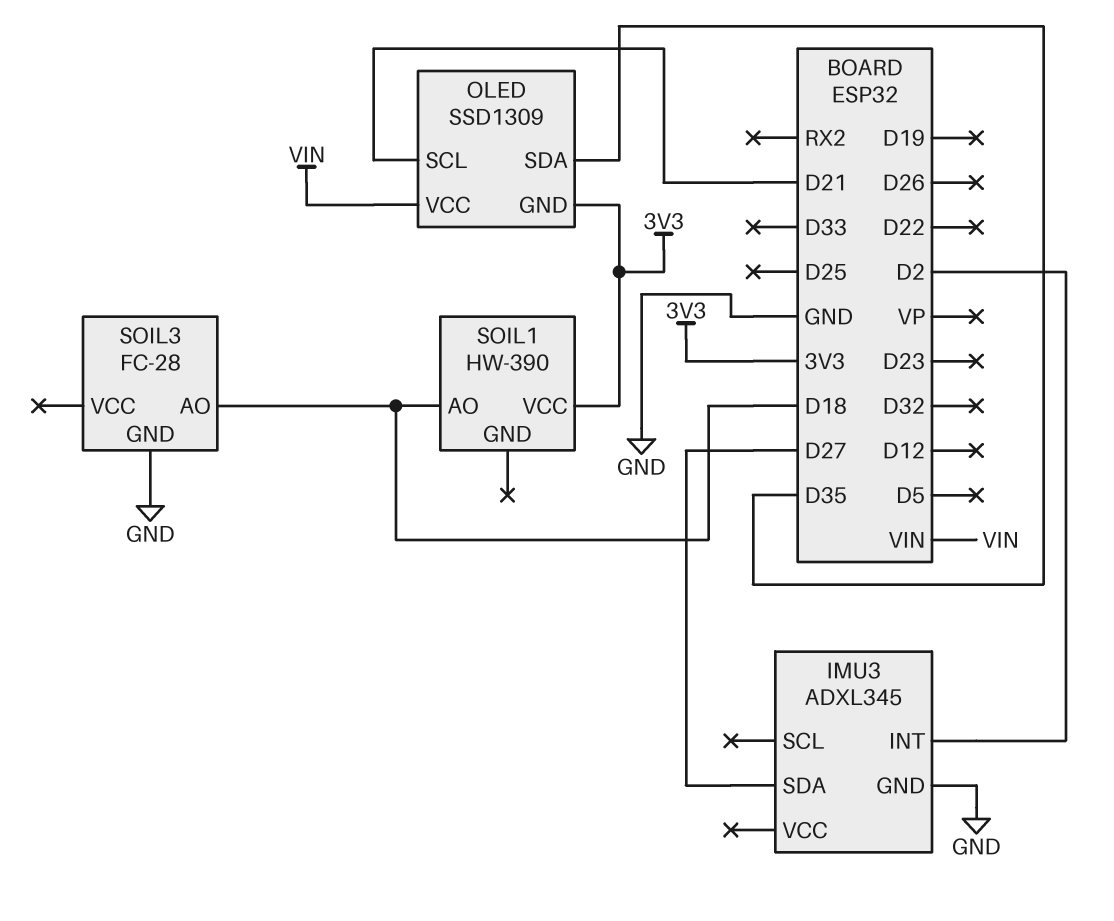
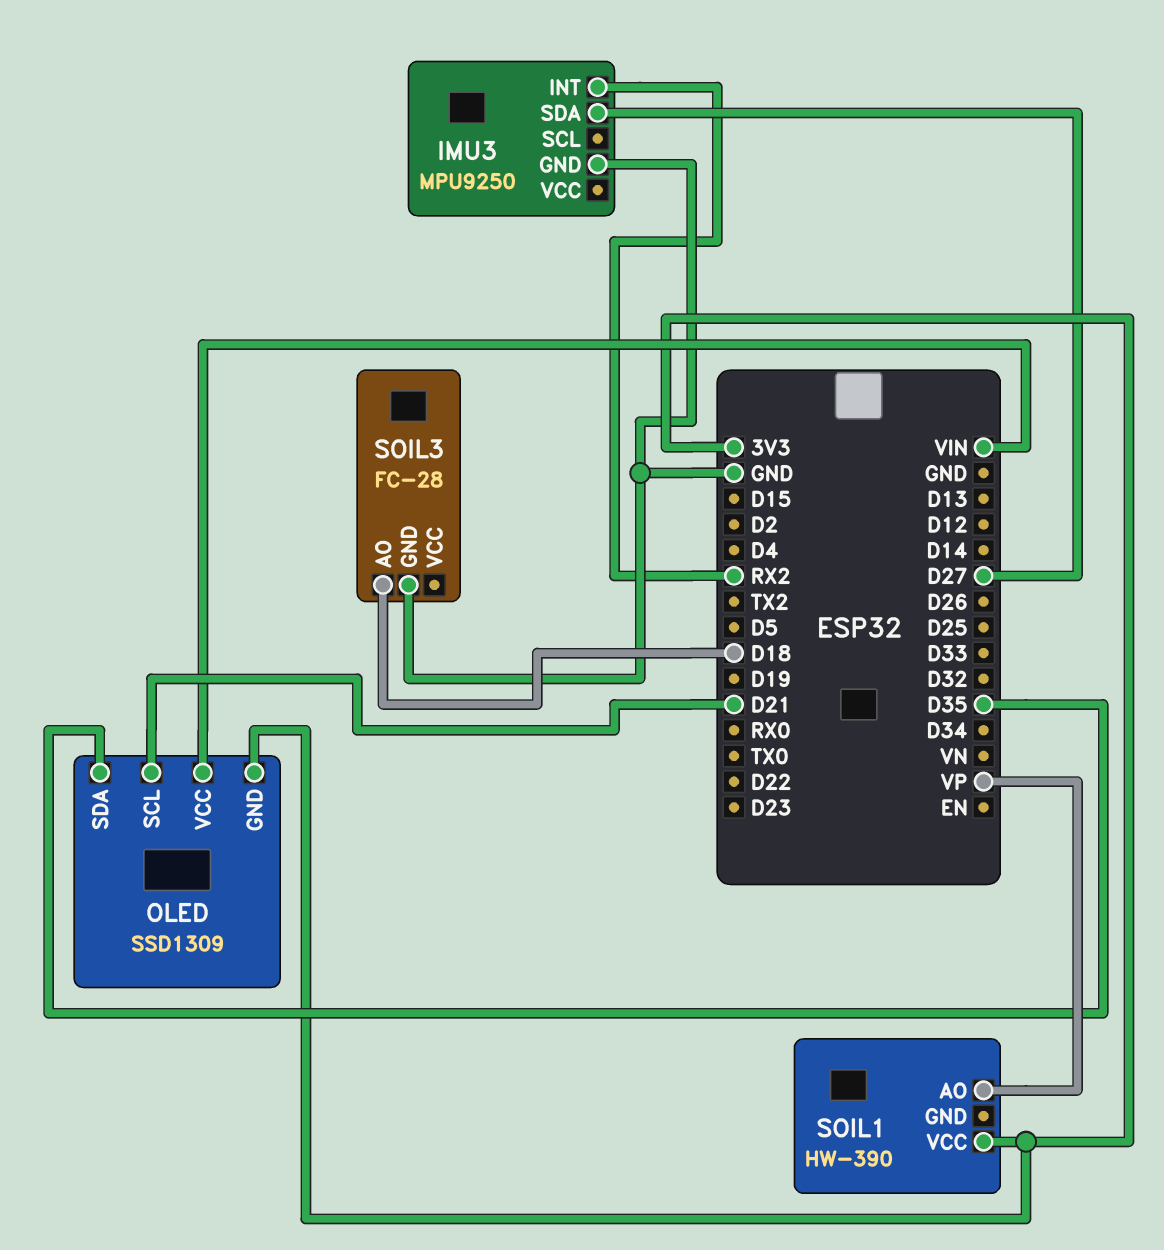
IMU3: ADXL345 -> MPU9250
IMU3 pin INT: D2 -> RX2
SOIL1 pin AO: D18 -> VP

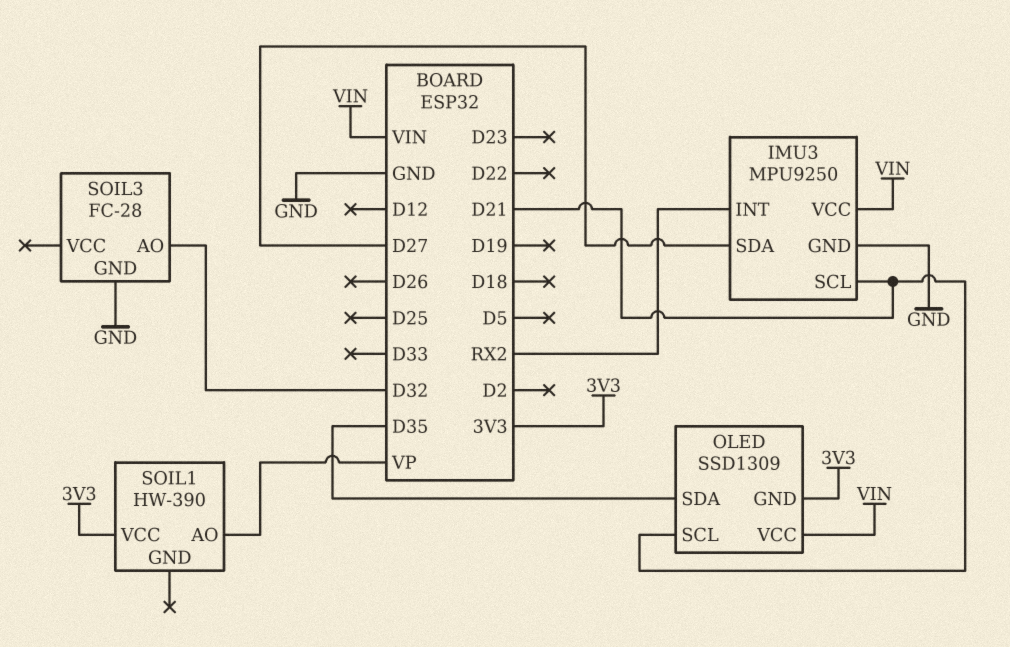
IMU3 pin SCL: none -> D21
IMU3 pin VCC: none -> VIN
SOIL3 pin AO: D18 -> D32

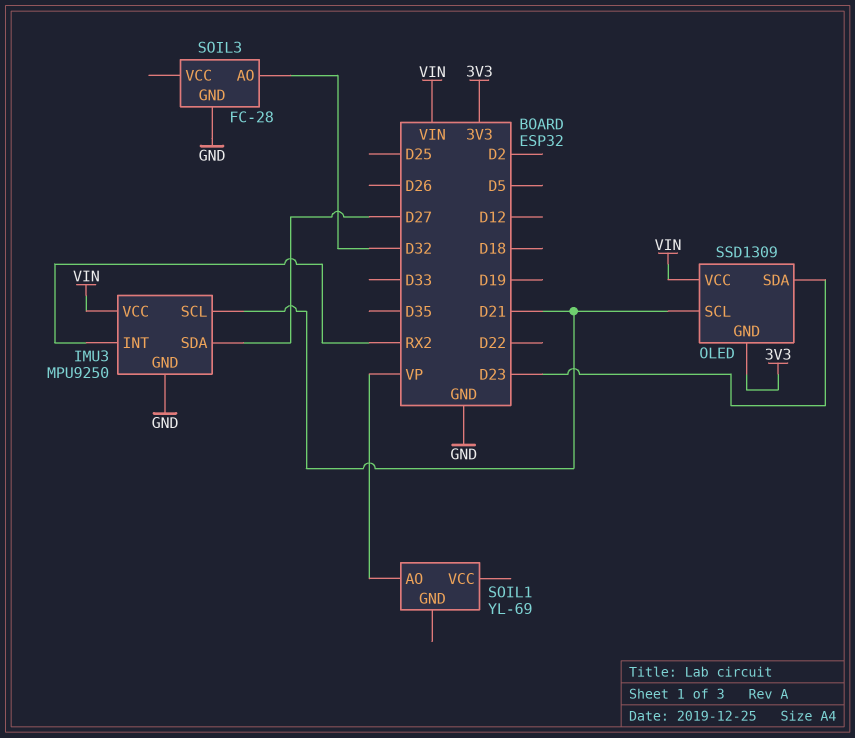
OLED pin SDA: D35 -> D23
SOIL1: HW-390 -> YL-69
SOIL1 pin VCC: 3V3 -> none

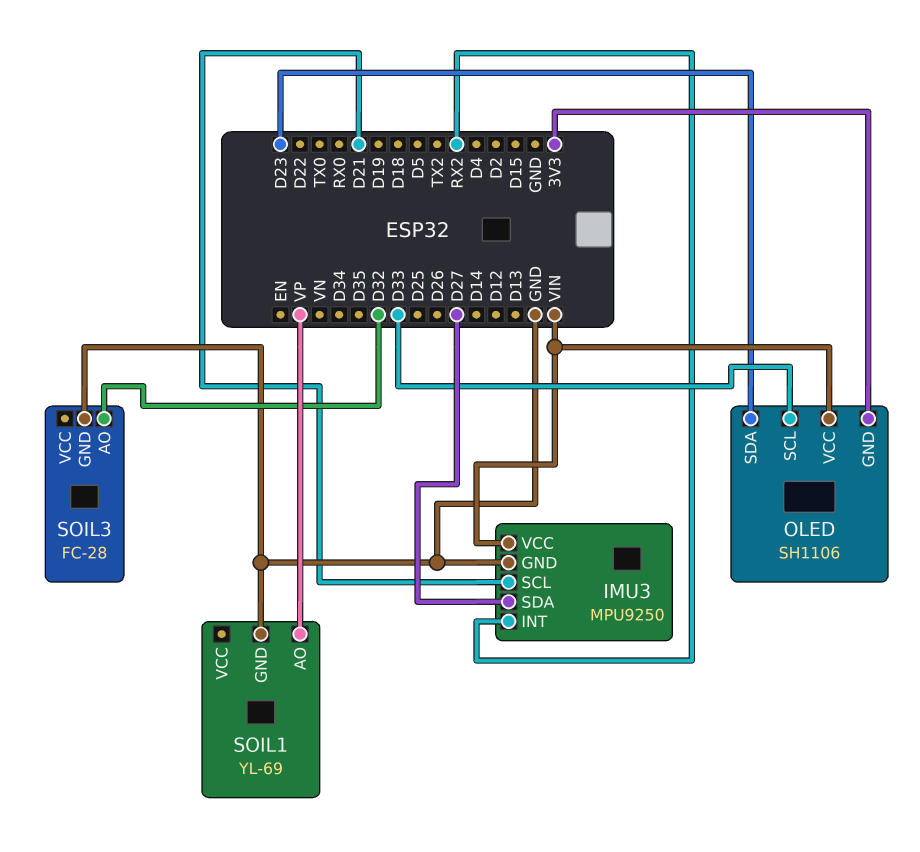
OLED: SSD1309 -> SH1106
OLED pin SCL: D21 -> D33
SOIL1 pin GND: none -> GND

